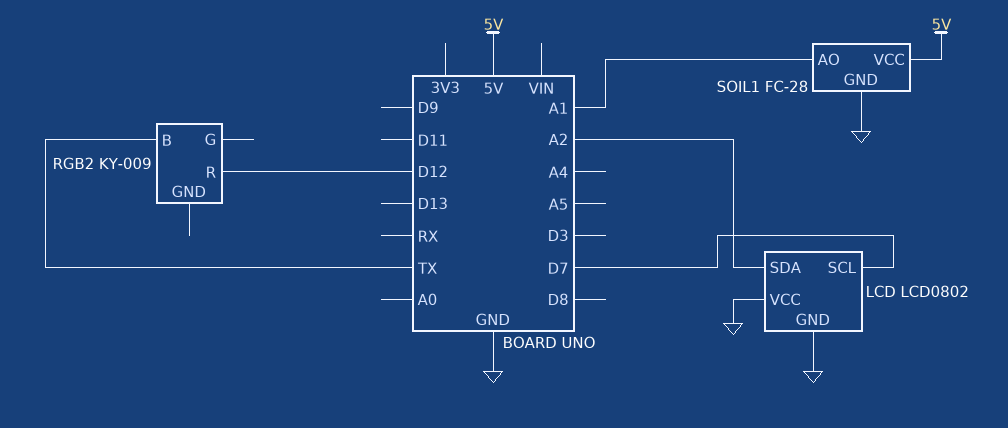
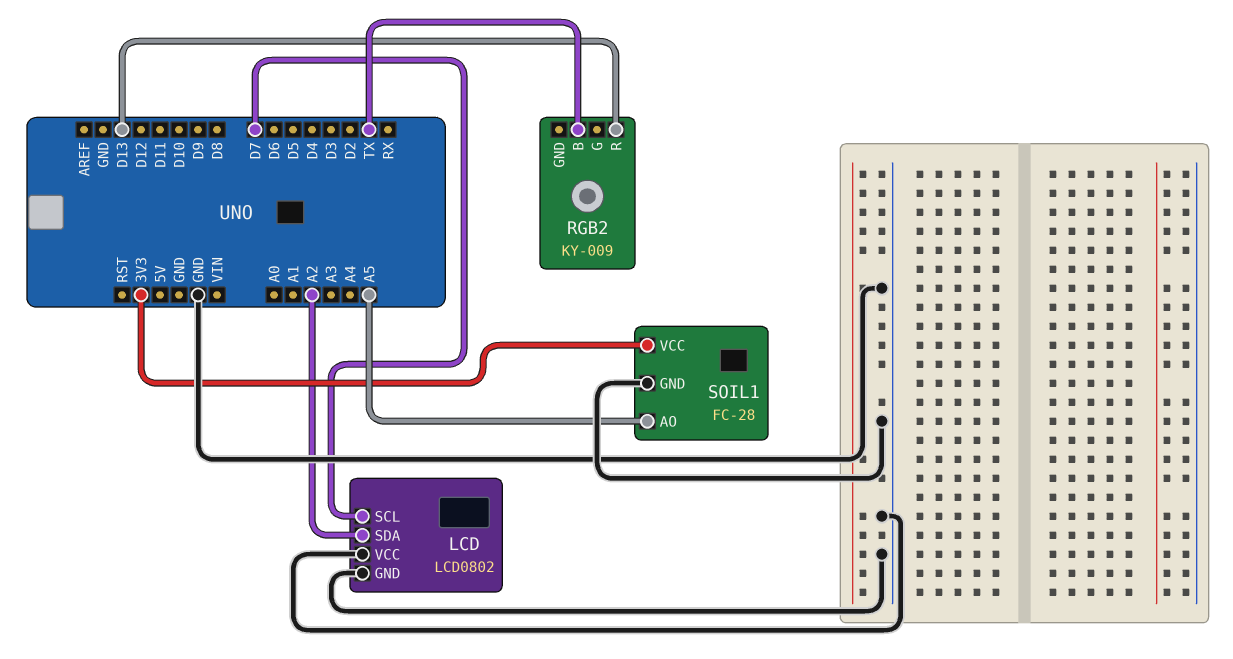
RGB2 pin R: D12 -> D13
SOIL1 pin AO: A1 -> A5
SOIL1 pin VCC: 5V -> 3V3

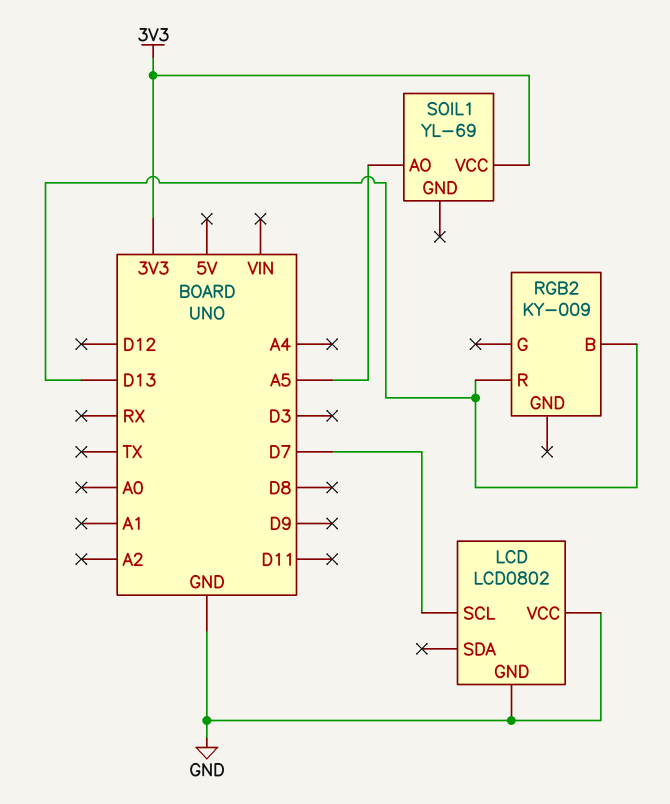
LCD pin SDA: A2 -> none
RGB2 pin B: TX -> D13
SOIL1: FC-28 -> YL-69
SOIL1 pin GND: GND -> none

